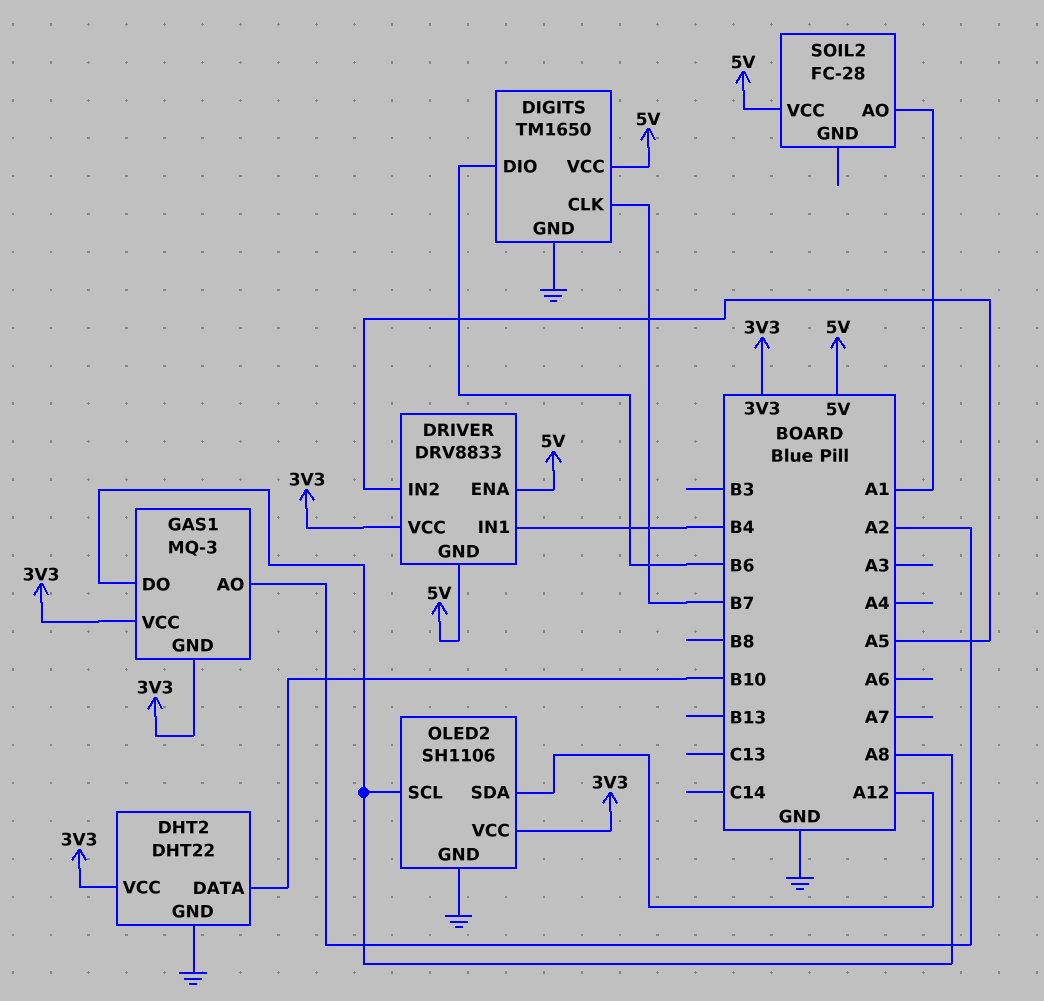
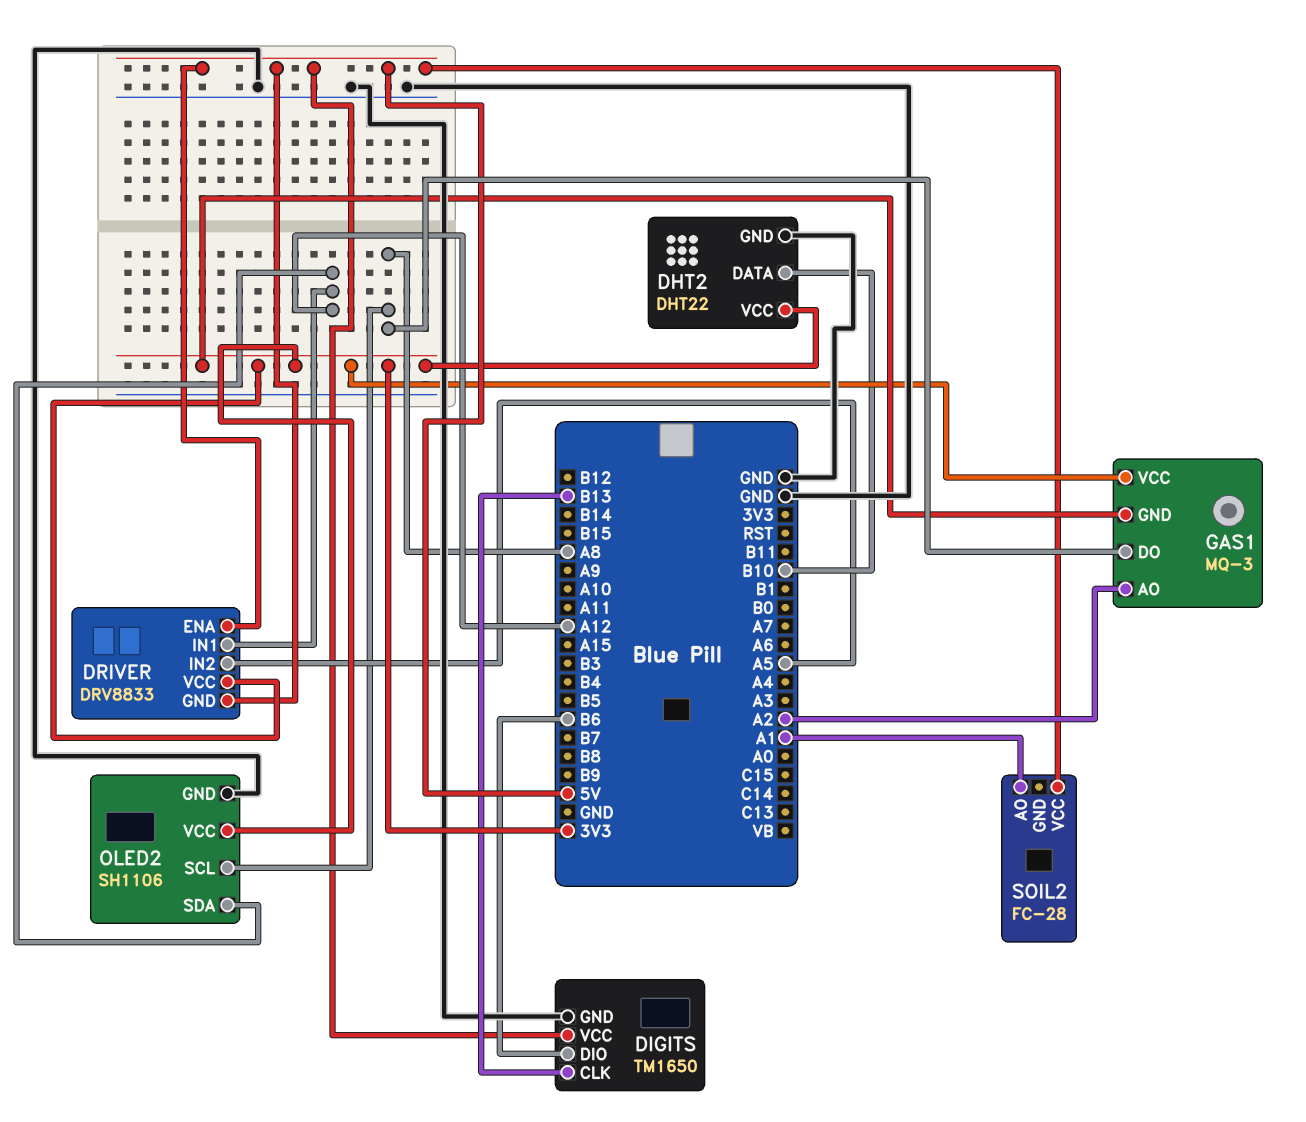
DIGITS pin CLK: B7 -> B13
DRIVER pin IN1: B4 -> A12

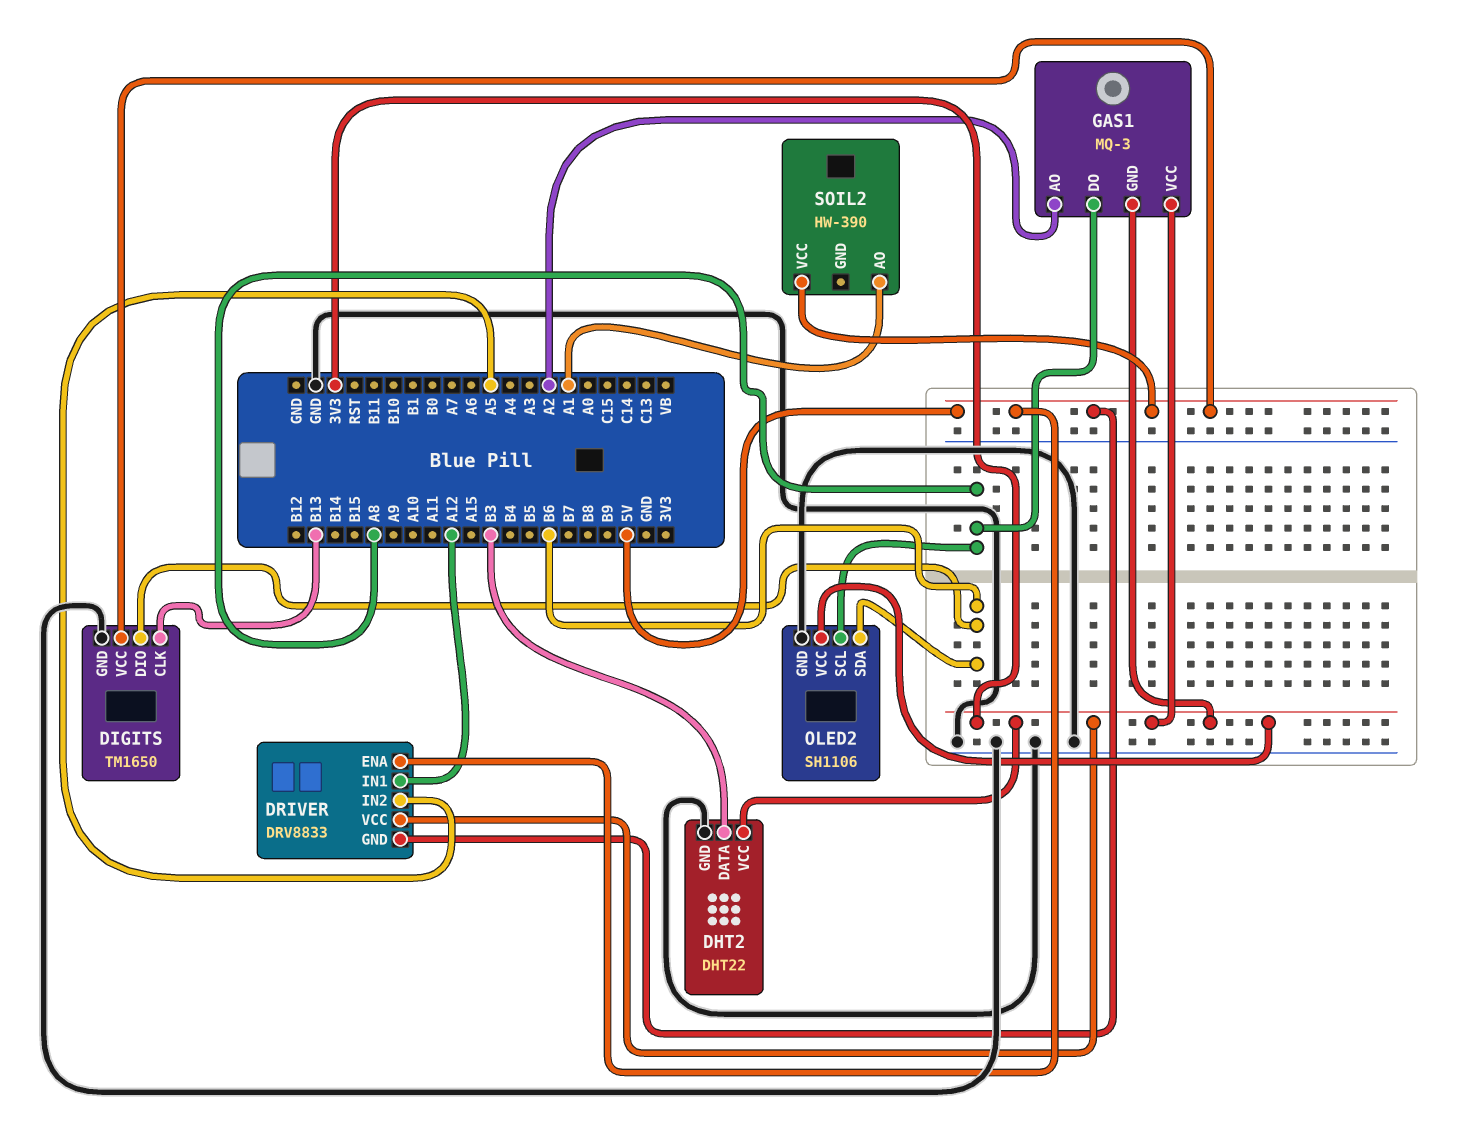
DHT2 pin DATA: B10 -> B3
OLED2 pin SDA: A12 -> B6
SOIL2: FC-28 -> HW-390

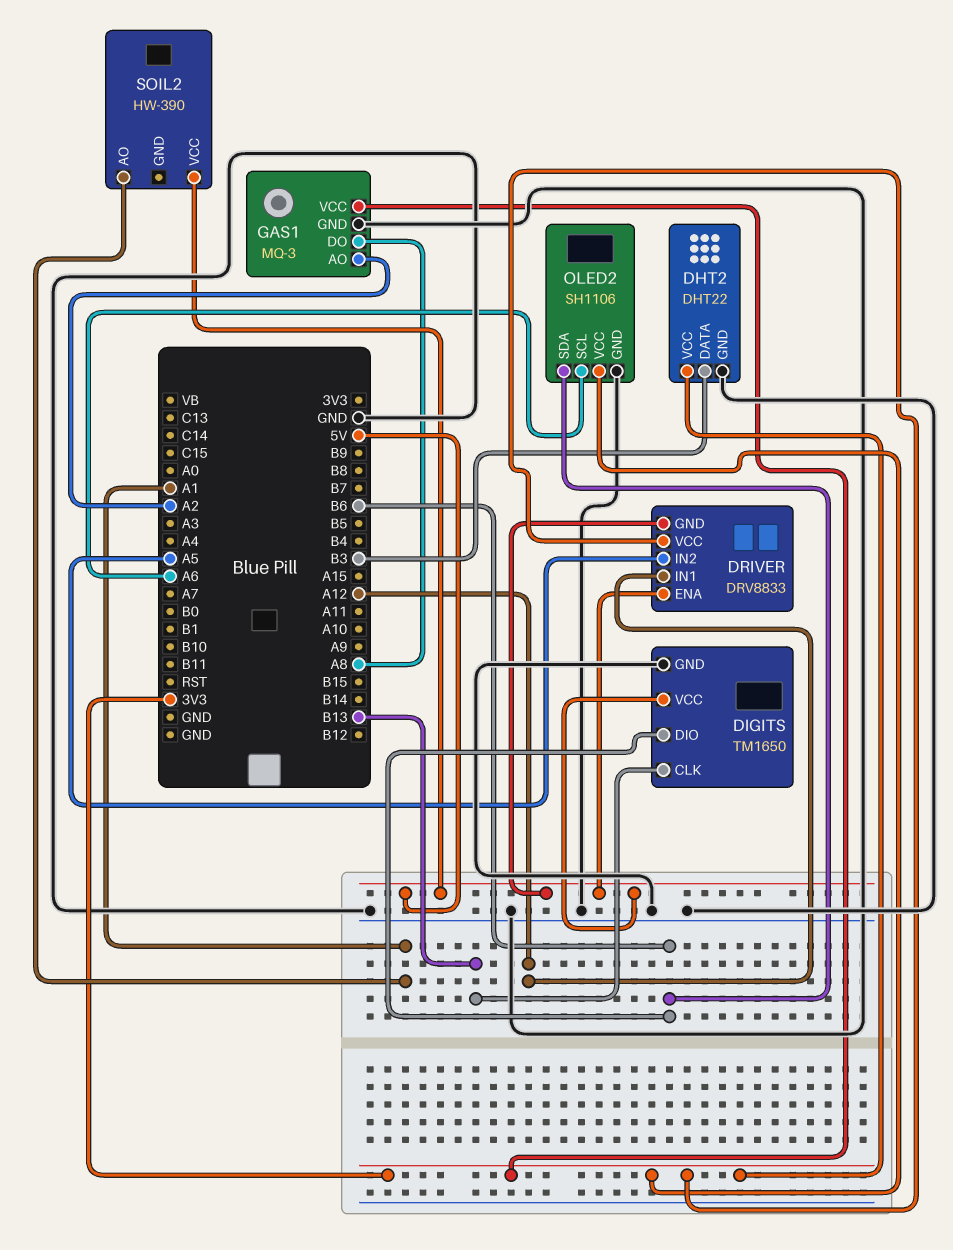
GAS1 pin GND: 3V3 -> GND
OLED2 pin SCL: A8 -> A6

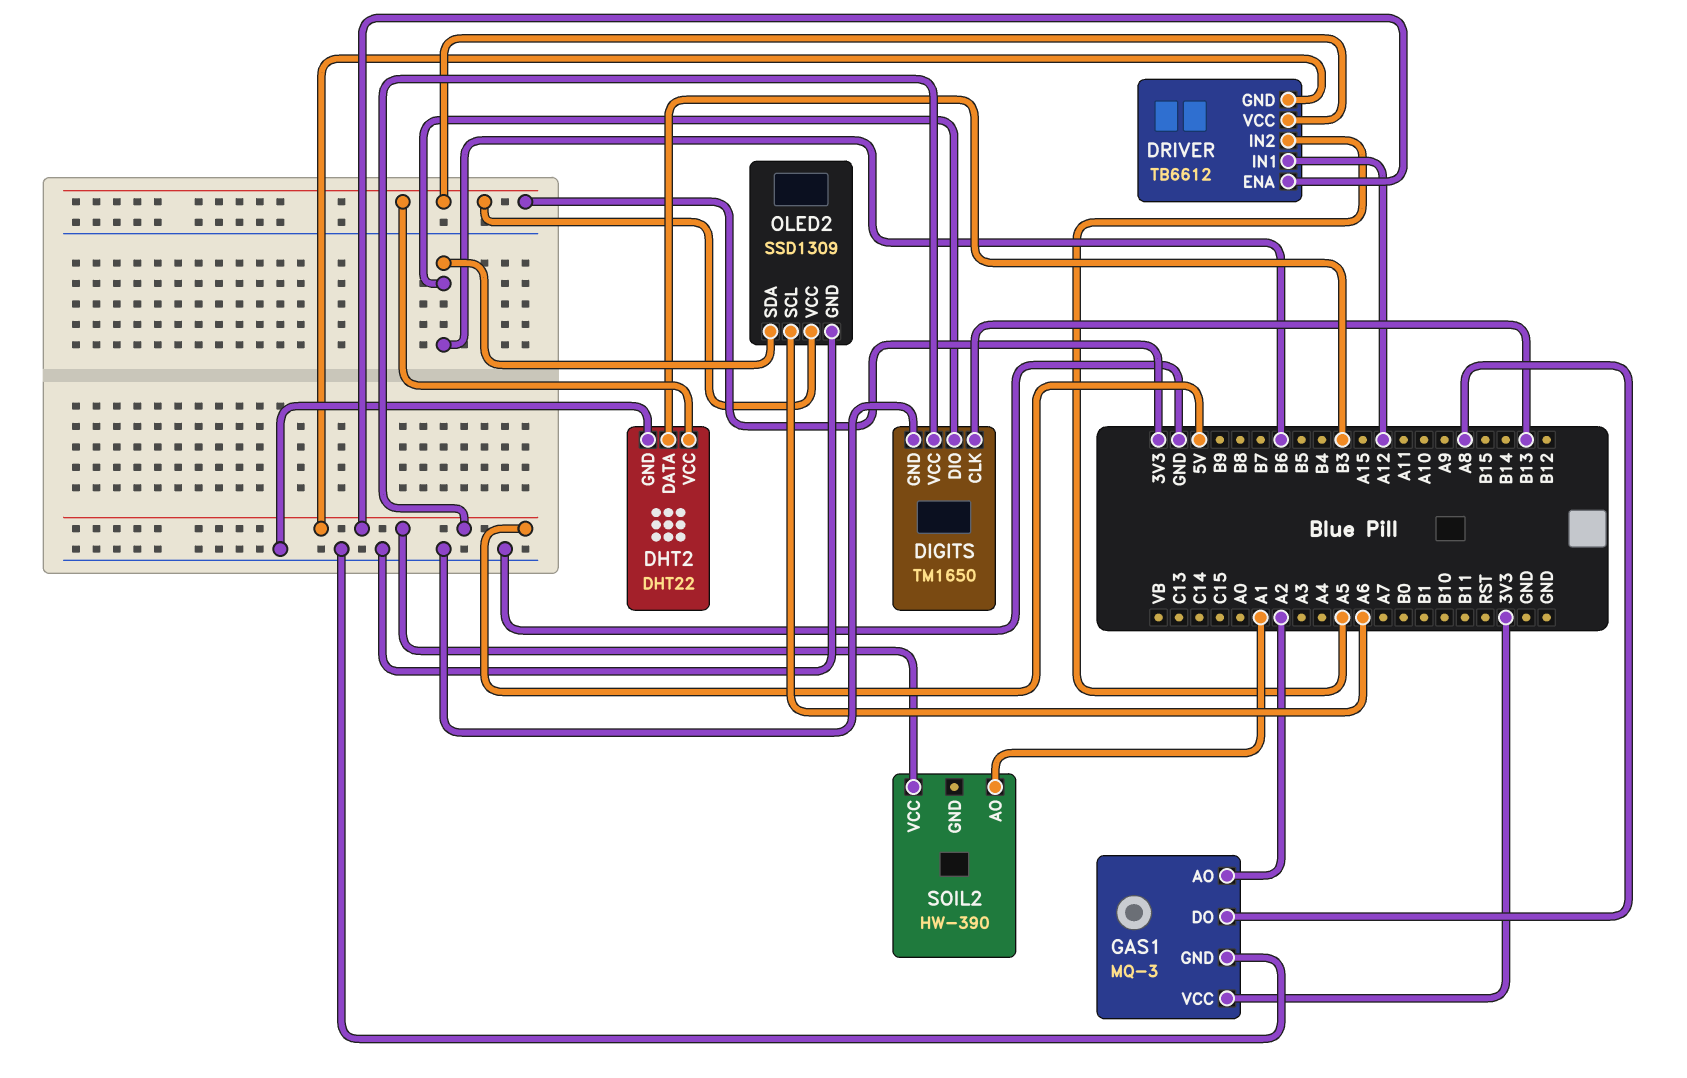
DRIVER: DRV8833 -> TB6612
OLED2: SH1106 -> SSD1309

